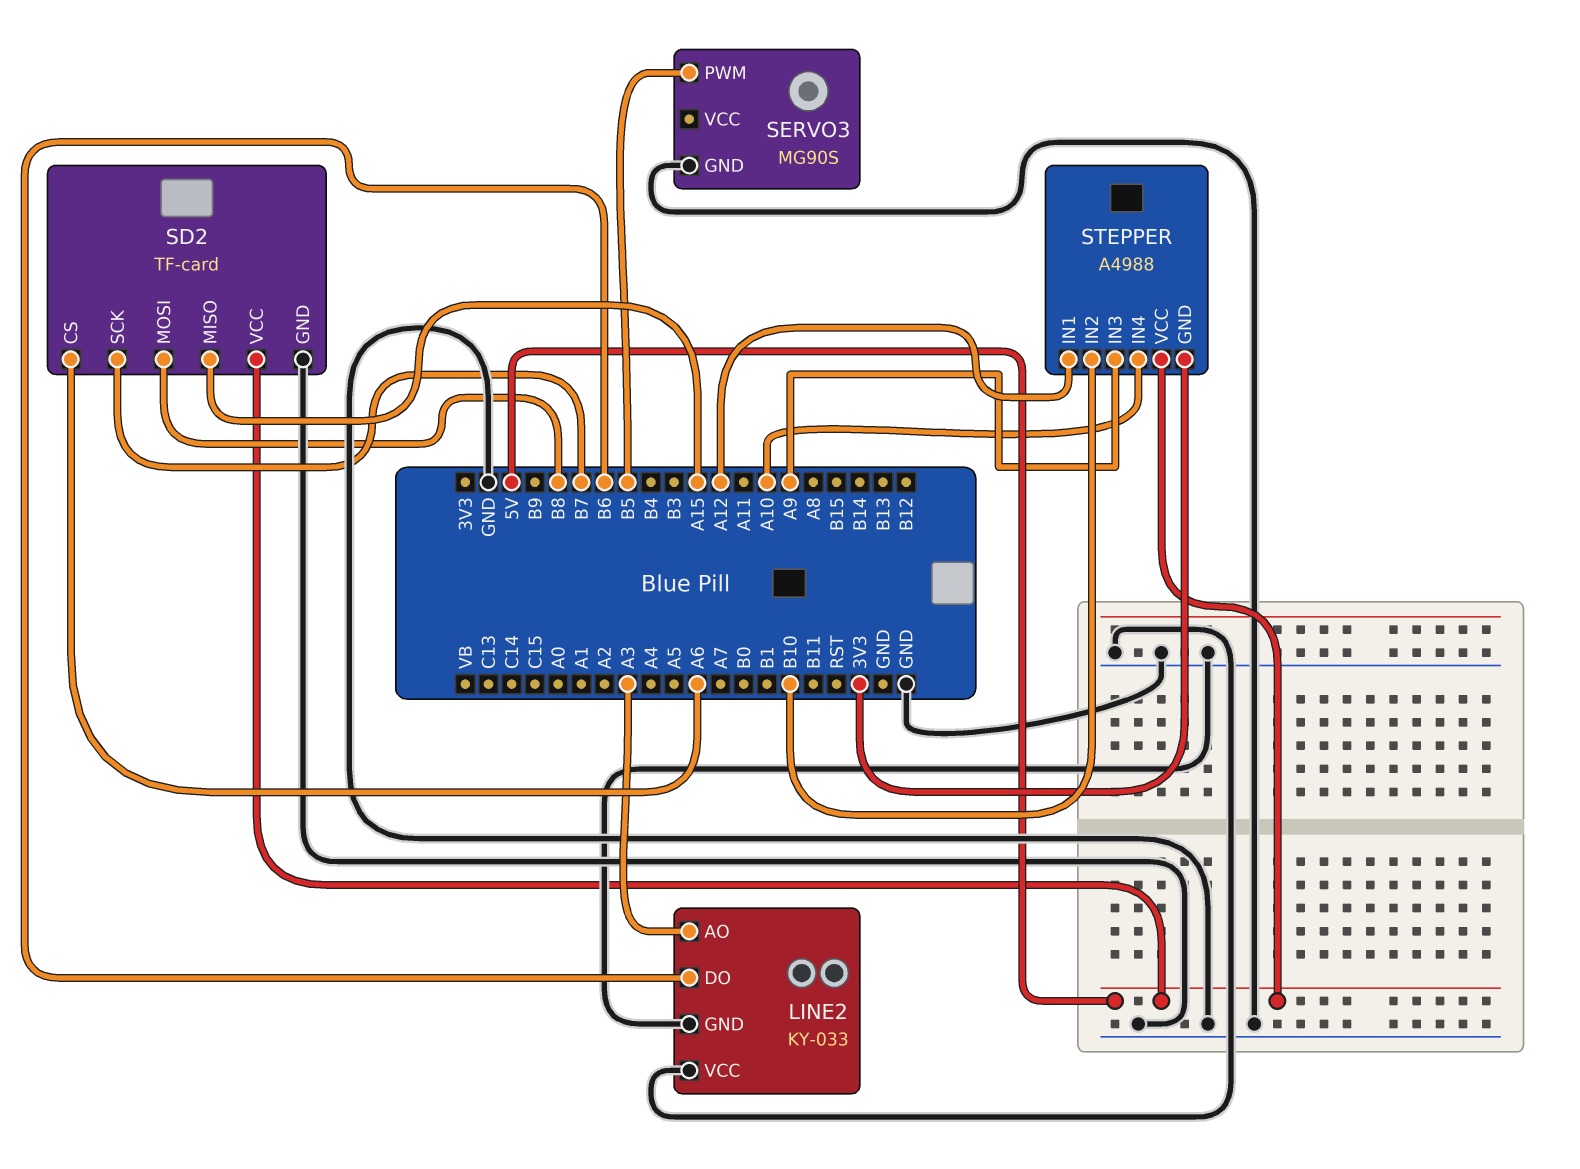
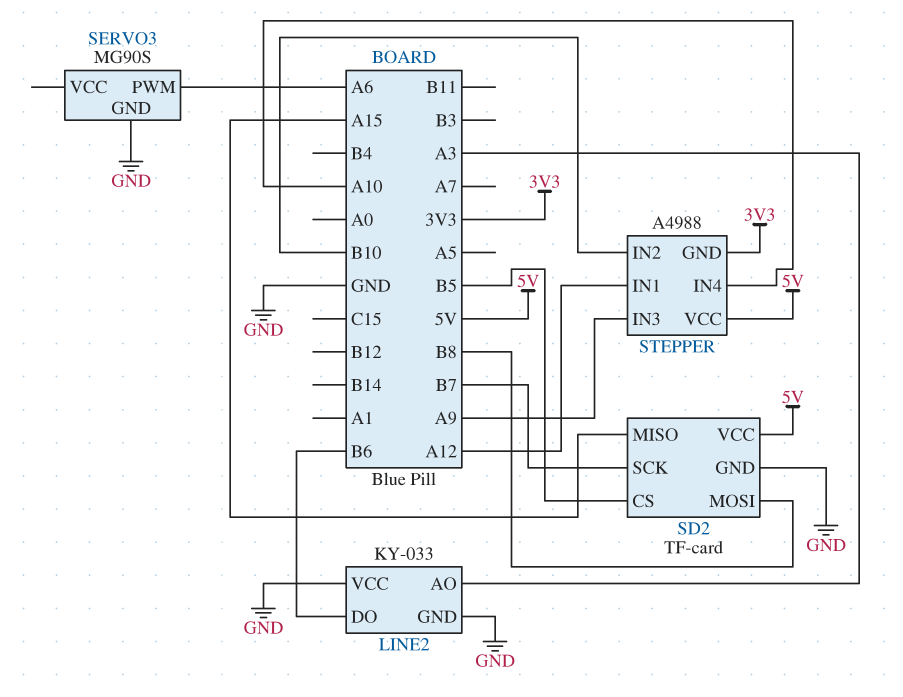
SD2 pin CS: A6 -> B5
SERVO3 pin PWM: B5 -> A6

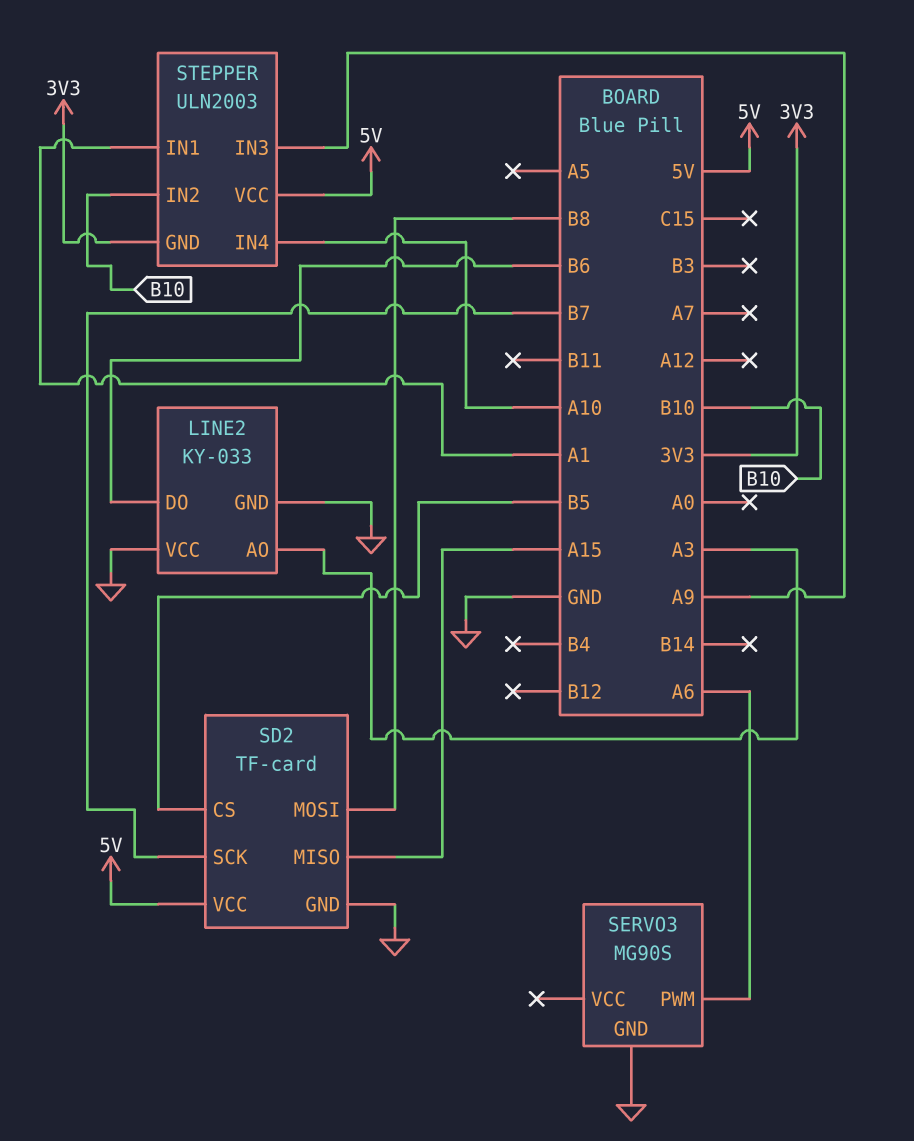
STEPPER: A4988 -> ULN2003
STEPPER pin IN1: A12 -> A1

